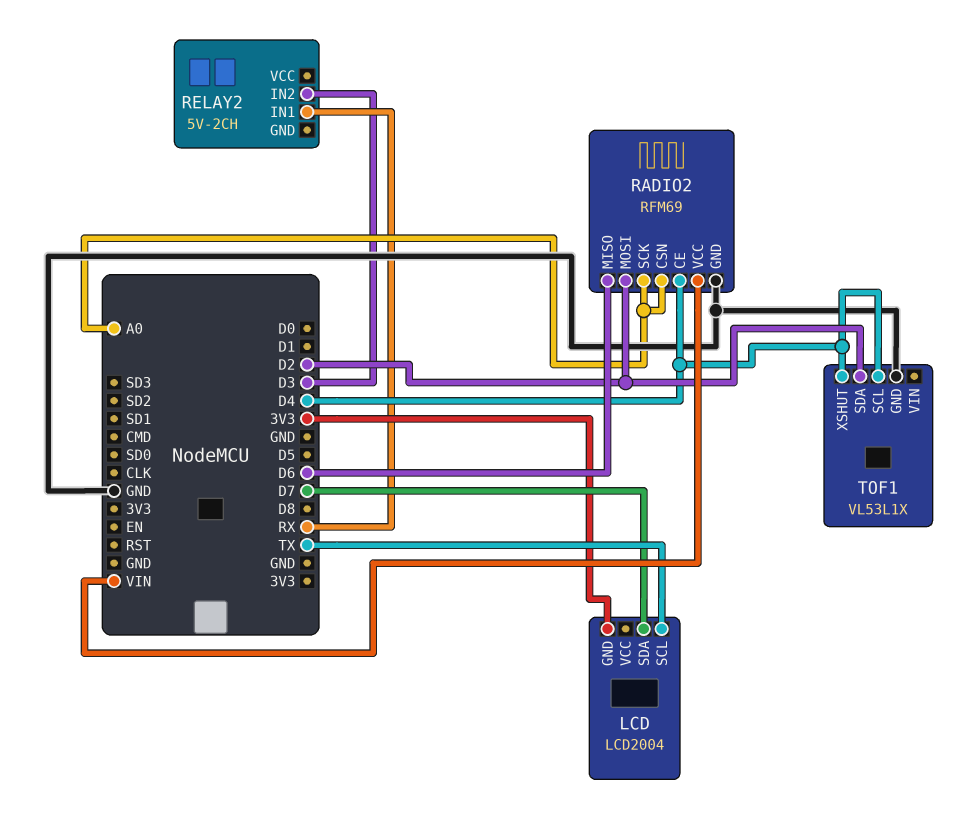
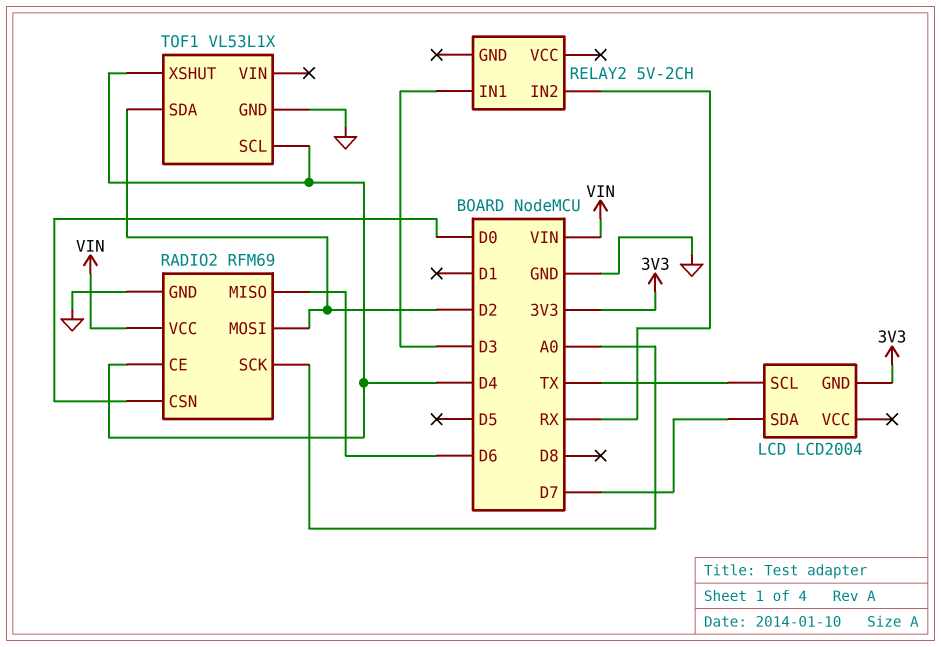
RADIO2 pin CSN: A0 -> D0
RELAY2 pin IN1: RX -> D3
RELAY2 pin IN2: D3 -> RX

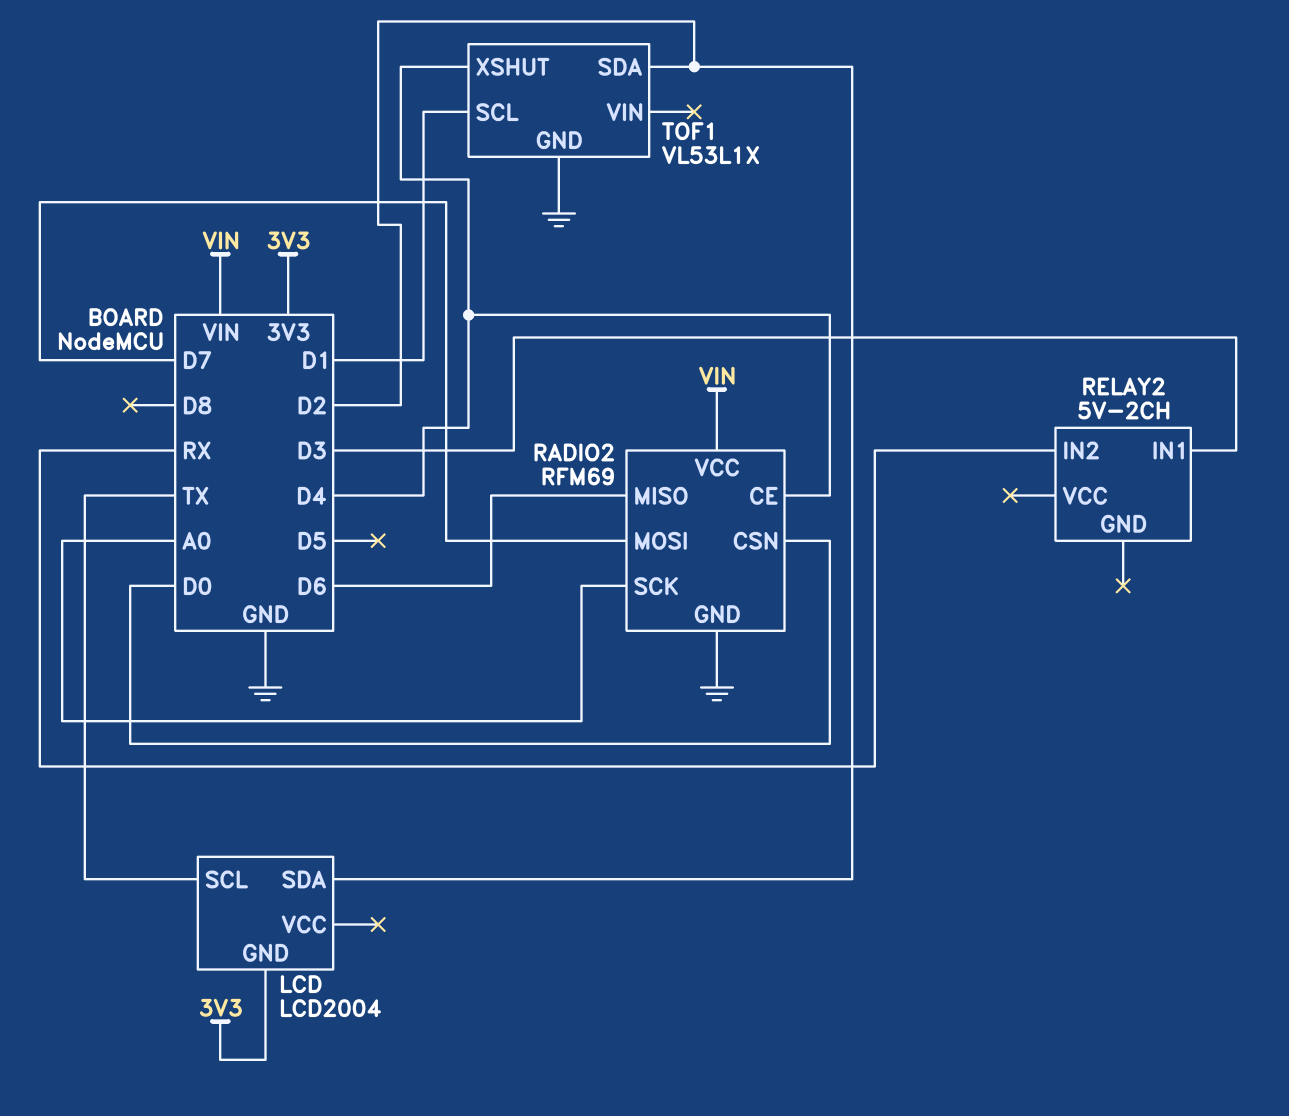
LCD pin SDA: D7 -> D2
RADIO2 pin MOSI: D2 -> D7
TOF1 pin SCL: D4 -> D1

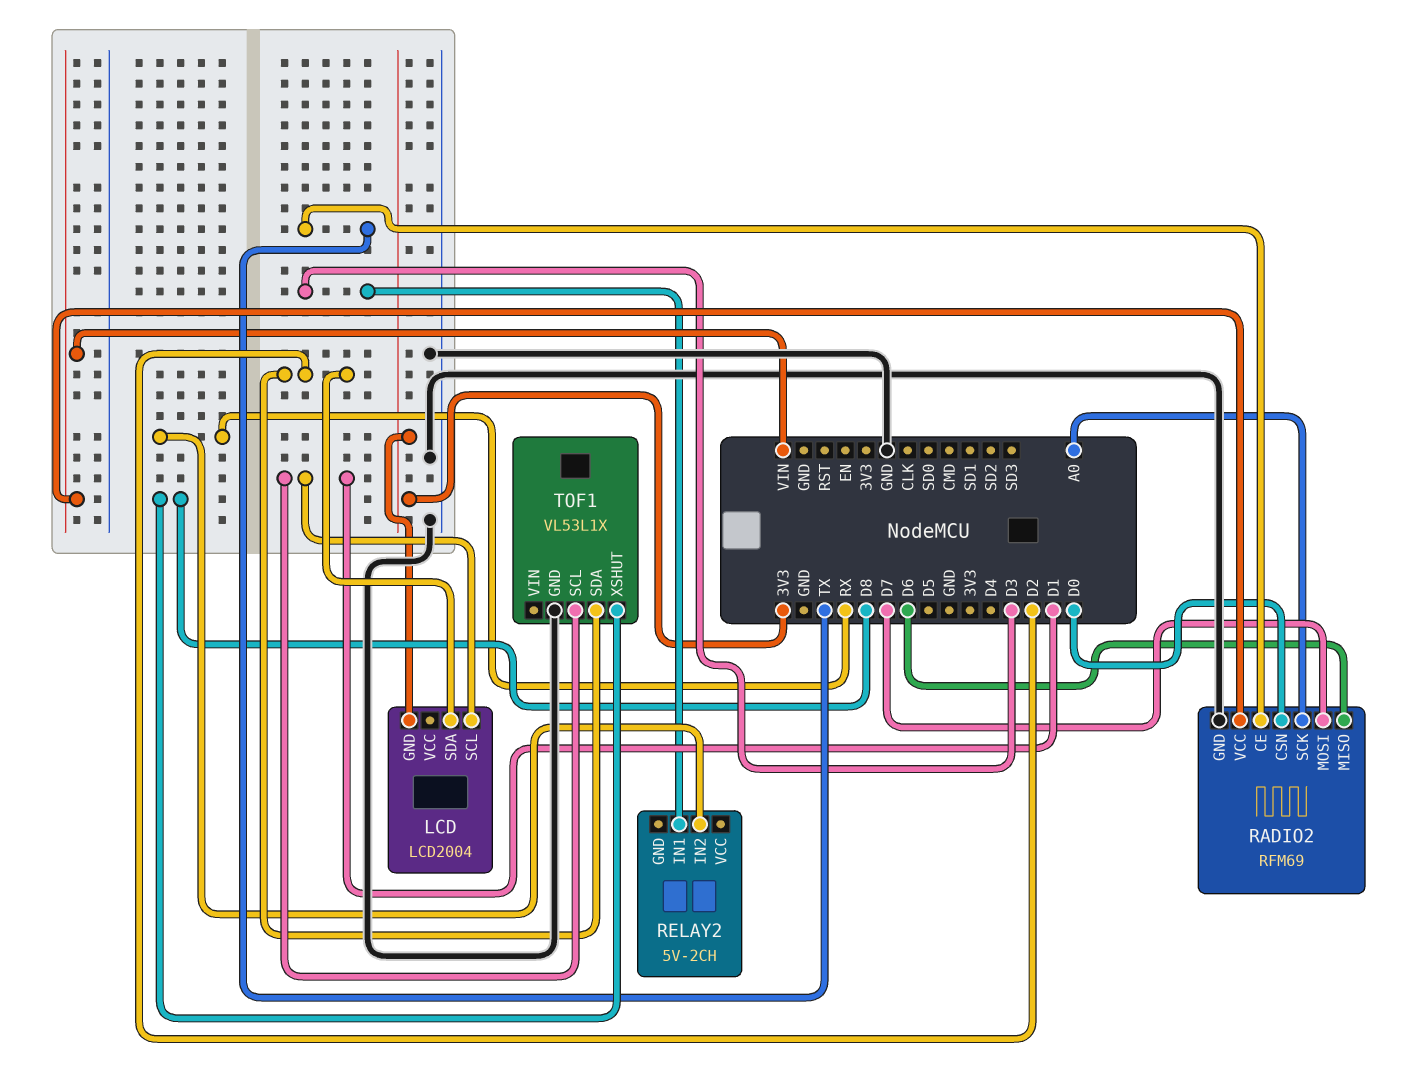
LCD pin SCL: TX -> D1
RADIO2 pin CE: D4 -> TX
TOF1 pin XSHUT: D4 -> D8

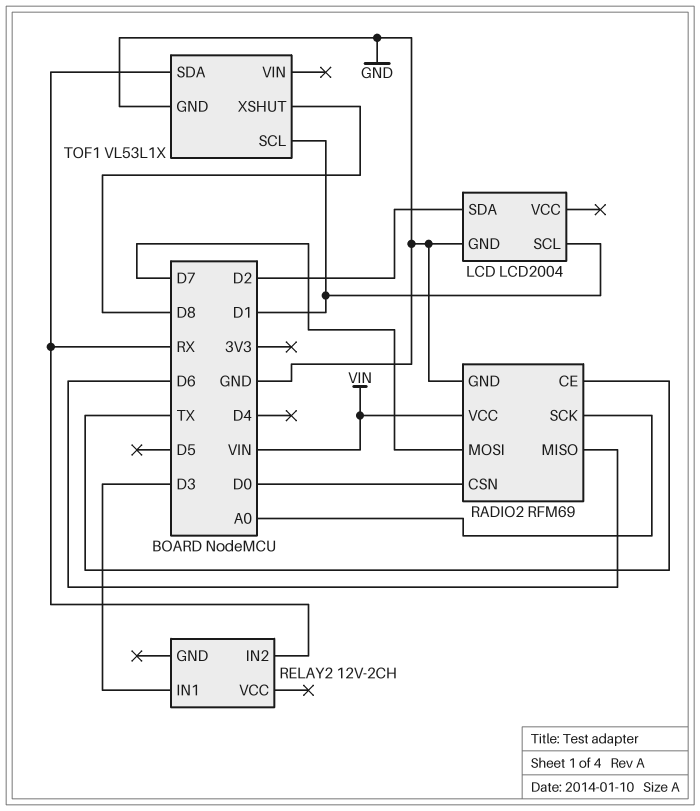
LCD pin GND: 3V3 -> GND
RELAY2: 5V-2CH -> 12V-2CH
TOF1 pin SDA: D2 -> RX

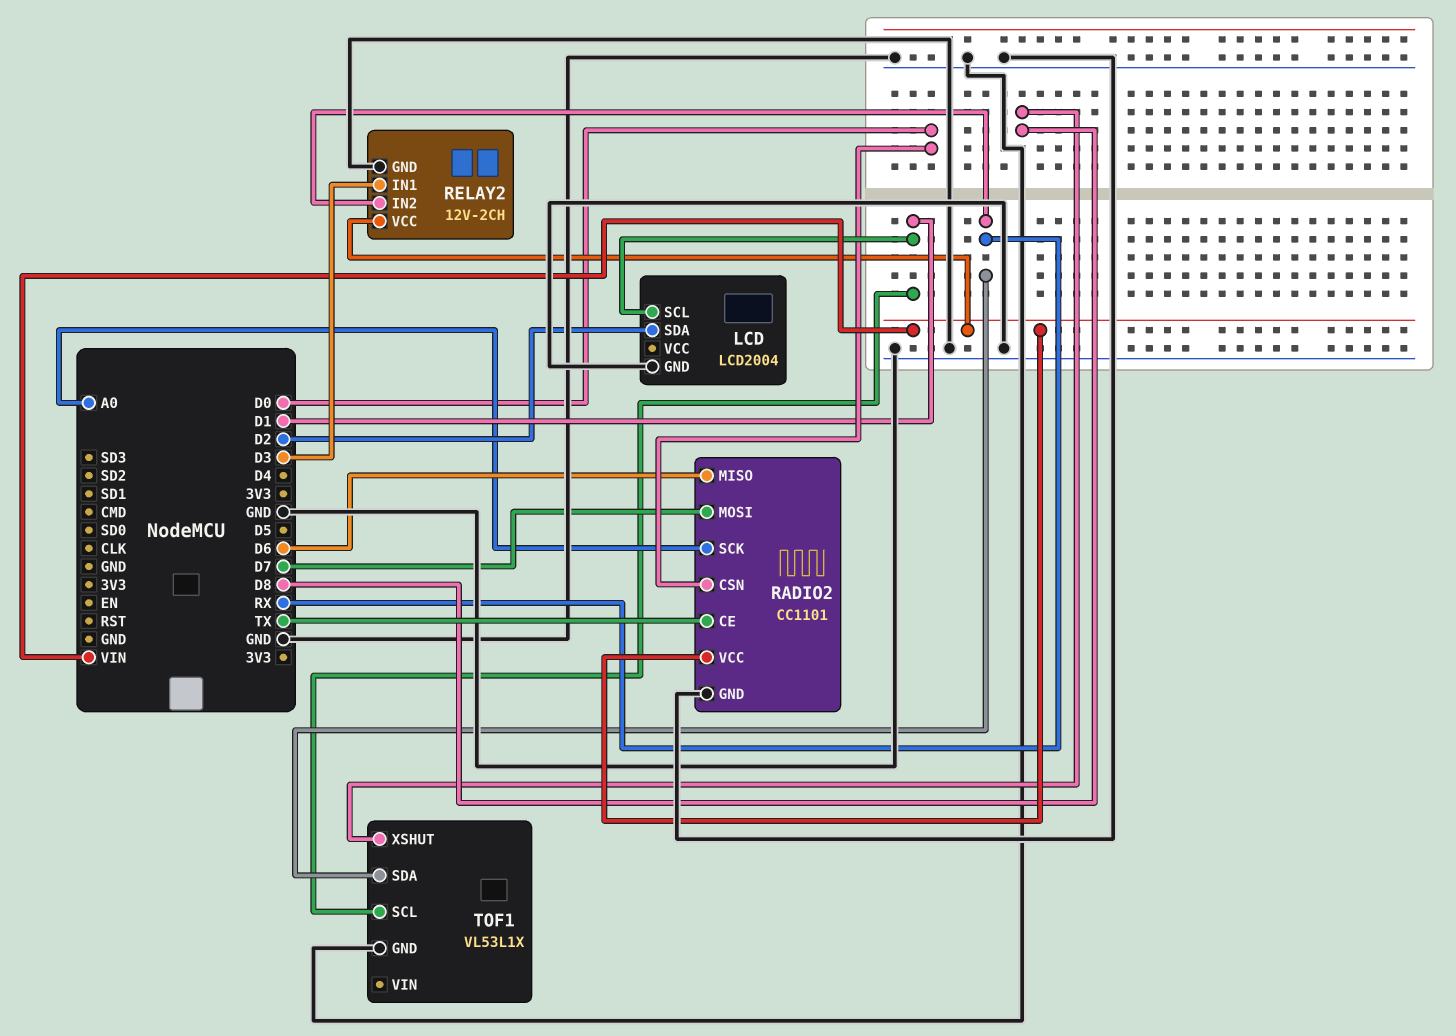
RADIO2: RFM69 -> CC1101
RELAY2 pin GND: none -> GND
RELAY2 pin VCC: none -> VIN

